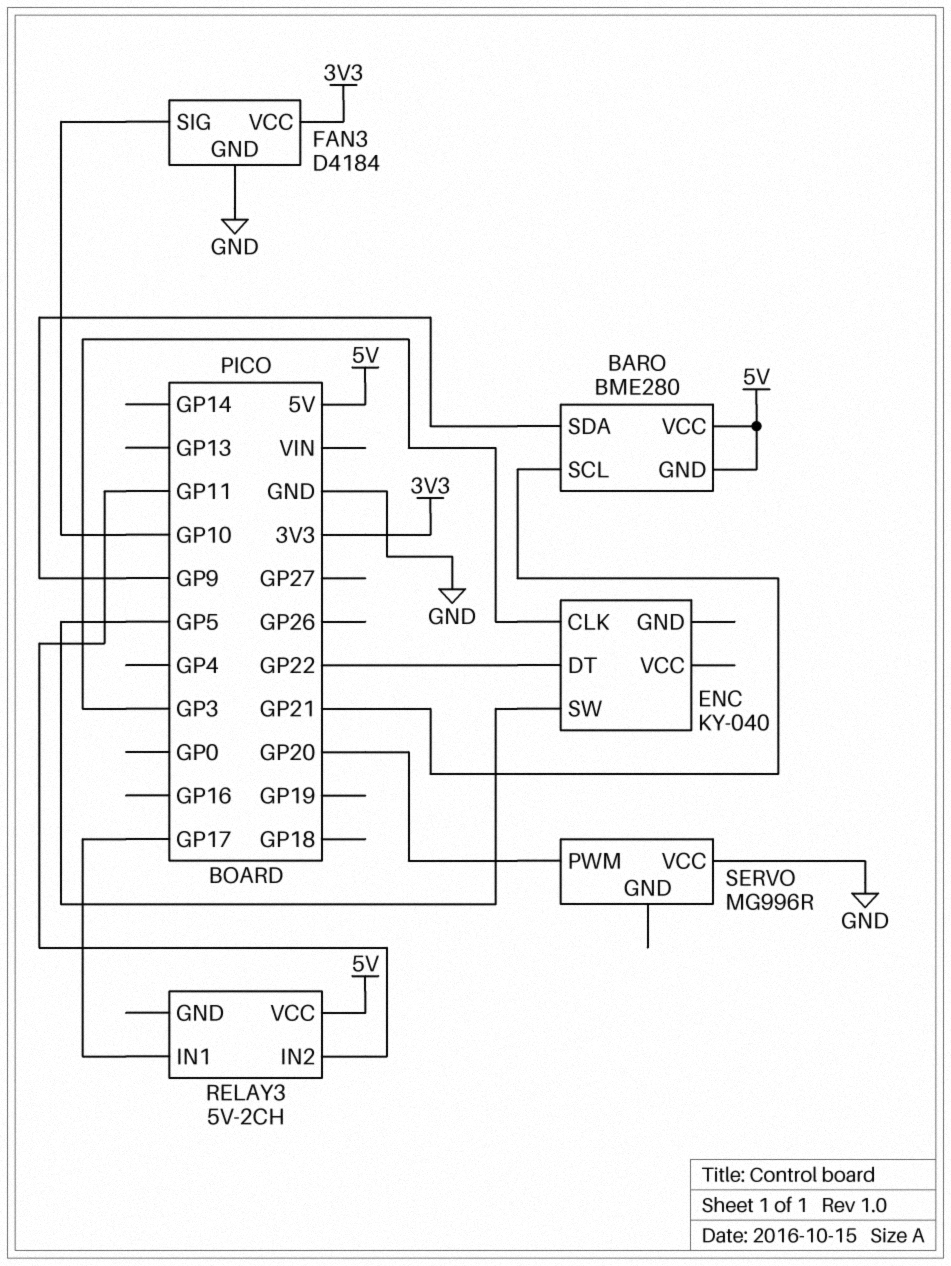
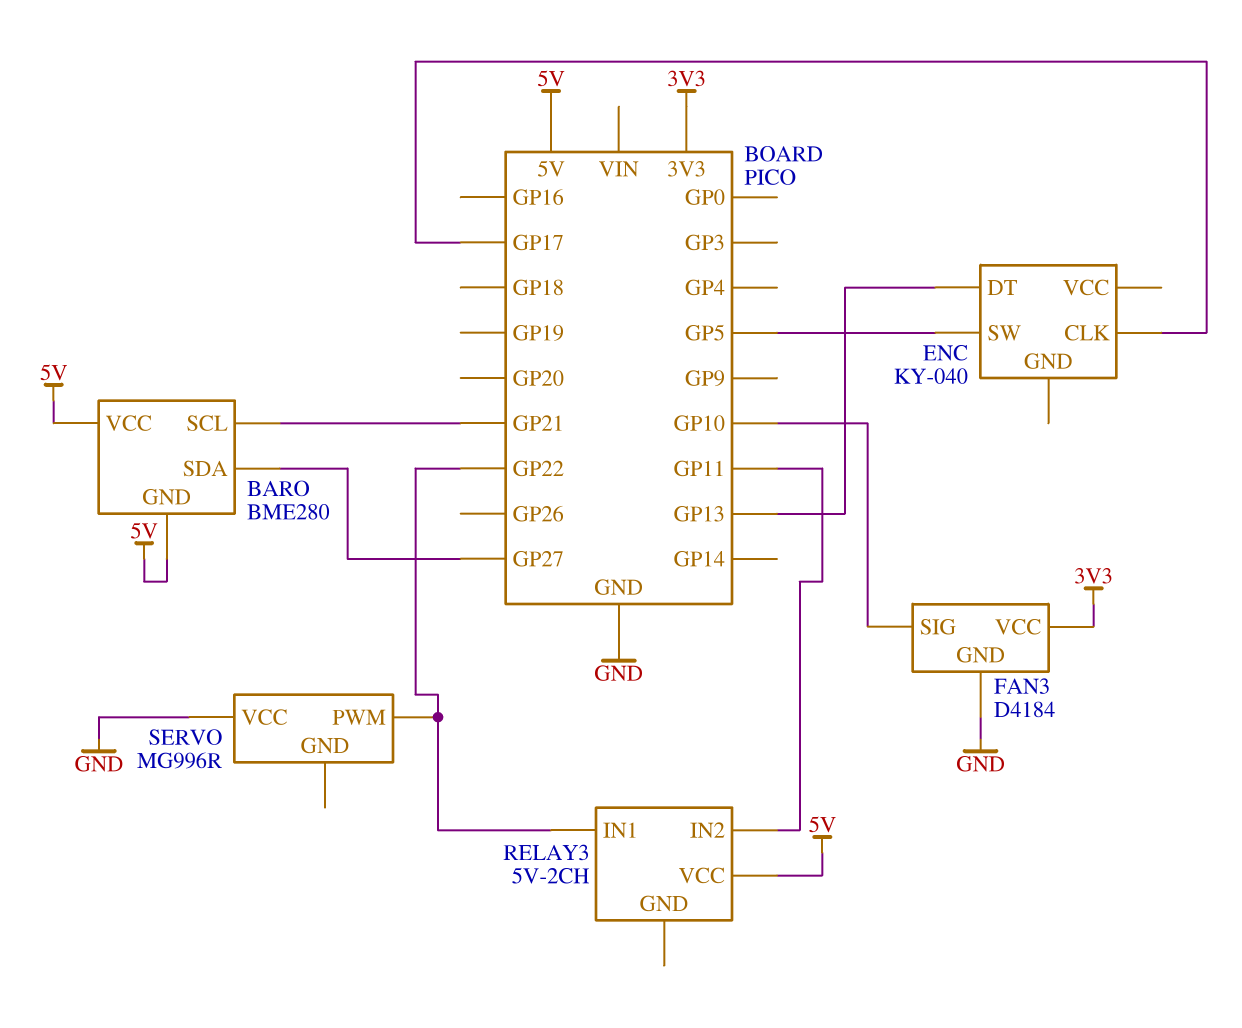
BARO pin SDA: GP9 -> GP27
ENC pin CLK: GP3 -> GP17
ENC pin DT: GP22 -> GP13
RELAY3 pin IN1: GP17 -> GP22
SERVO pin PWM: GP20 -> GP22

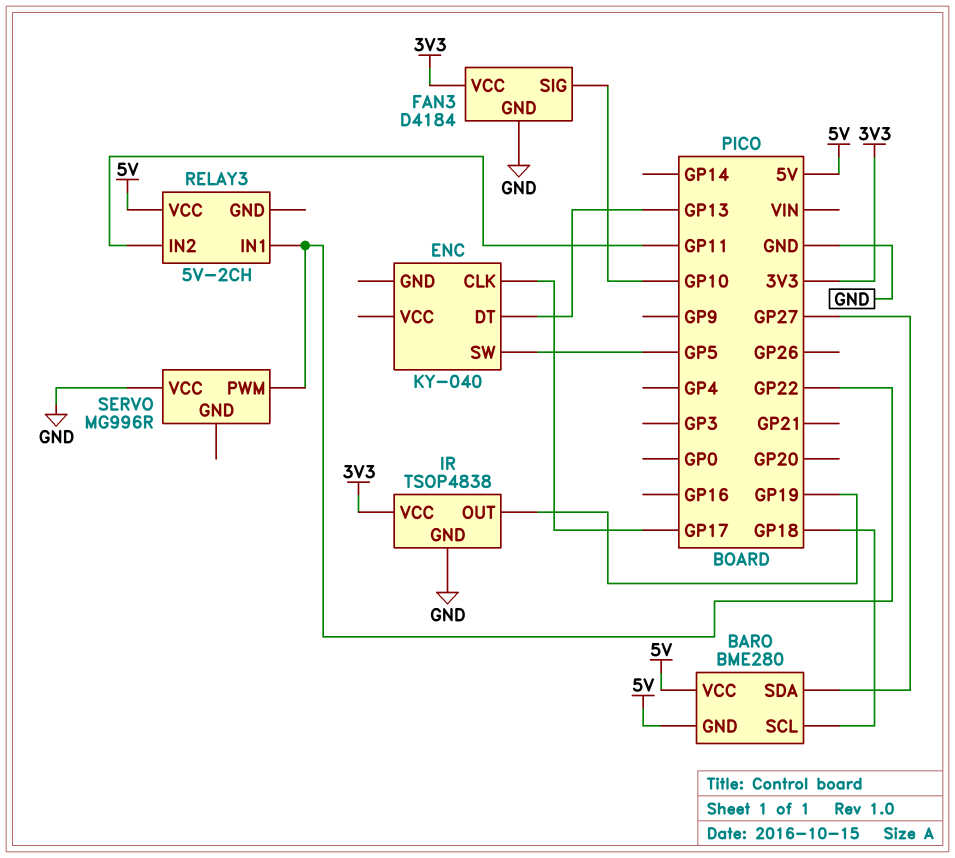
BARO pin SCL: GP21 -> GP18
IR: none -> TSOP4838
IR pin GND: none -> GND
IR pin OUT: none -> GP19
IR pin VCC: none -> 3V3

